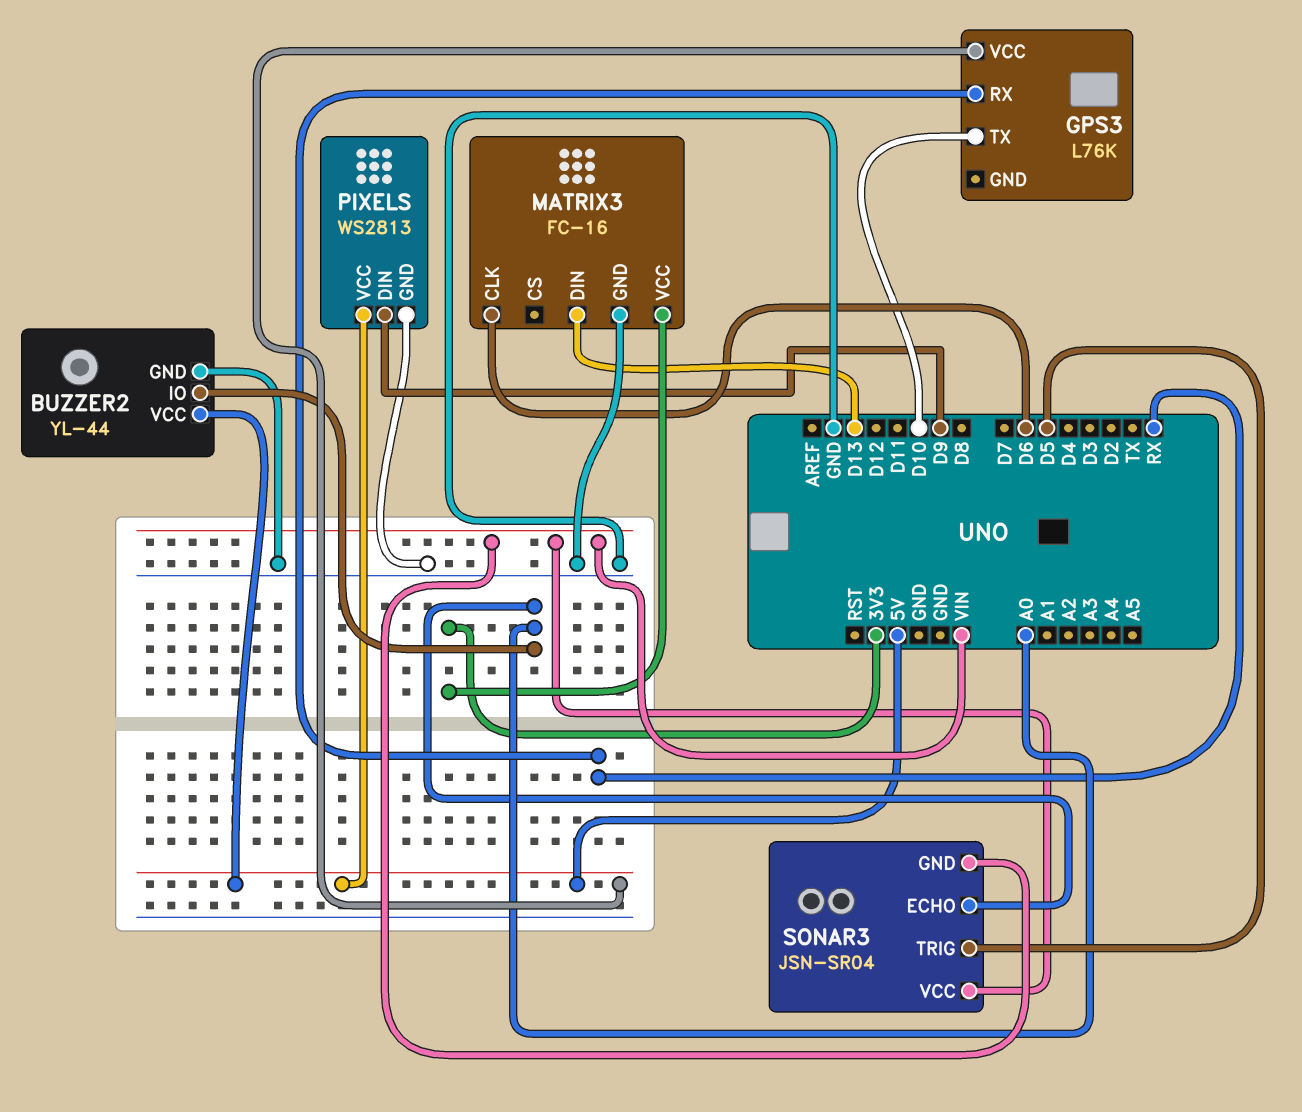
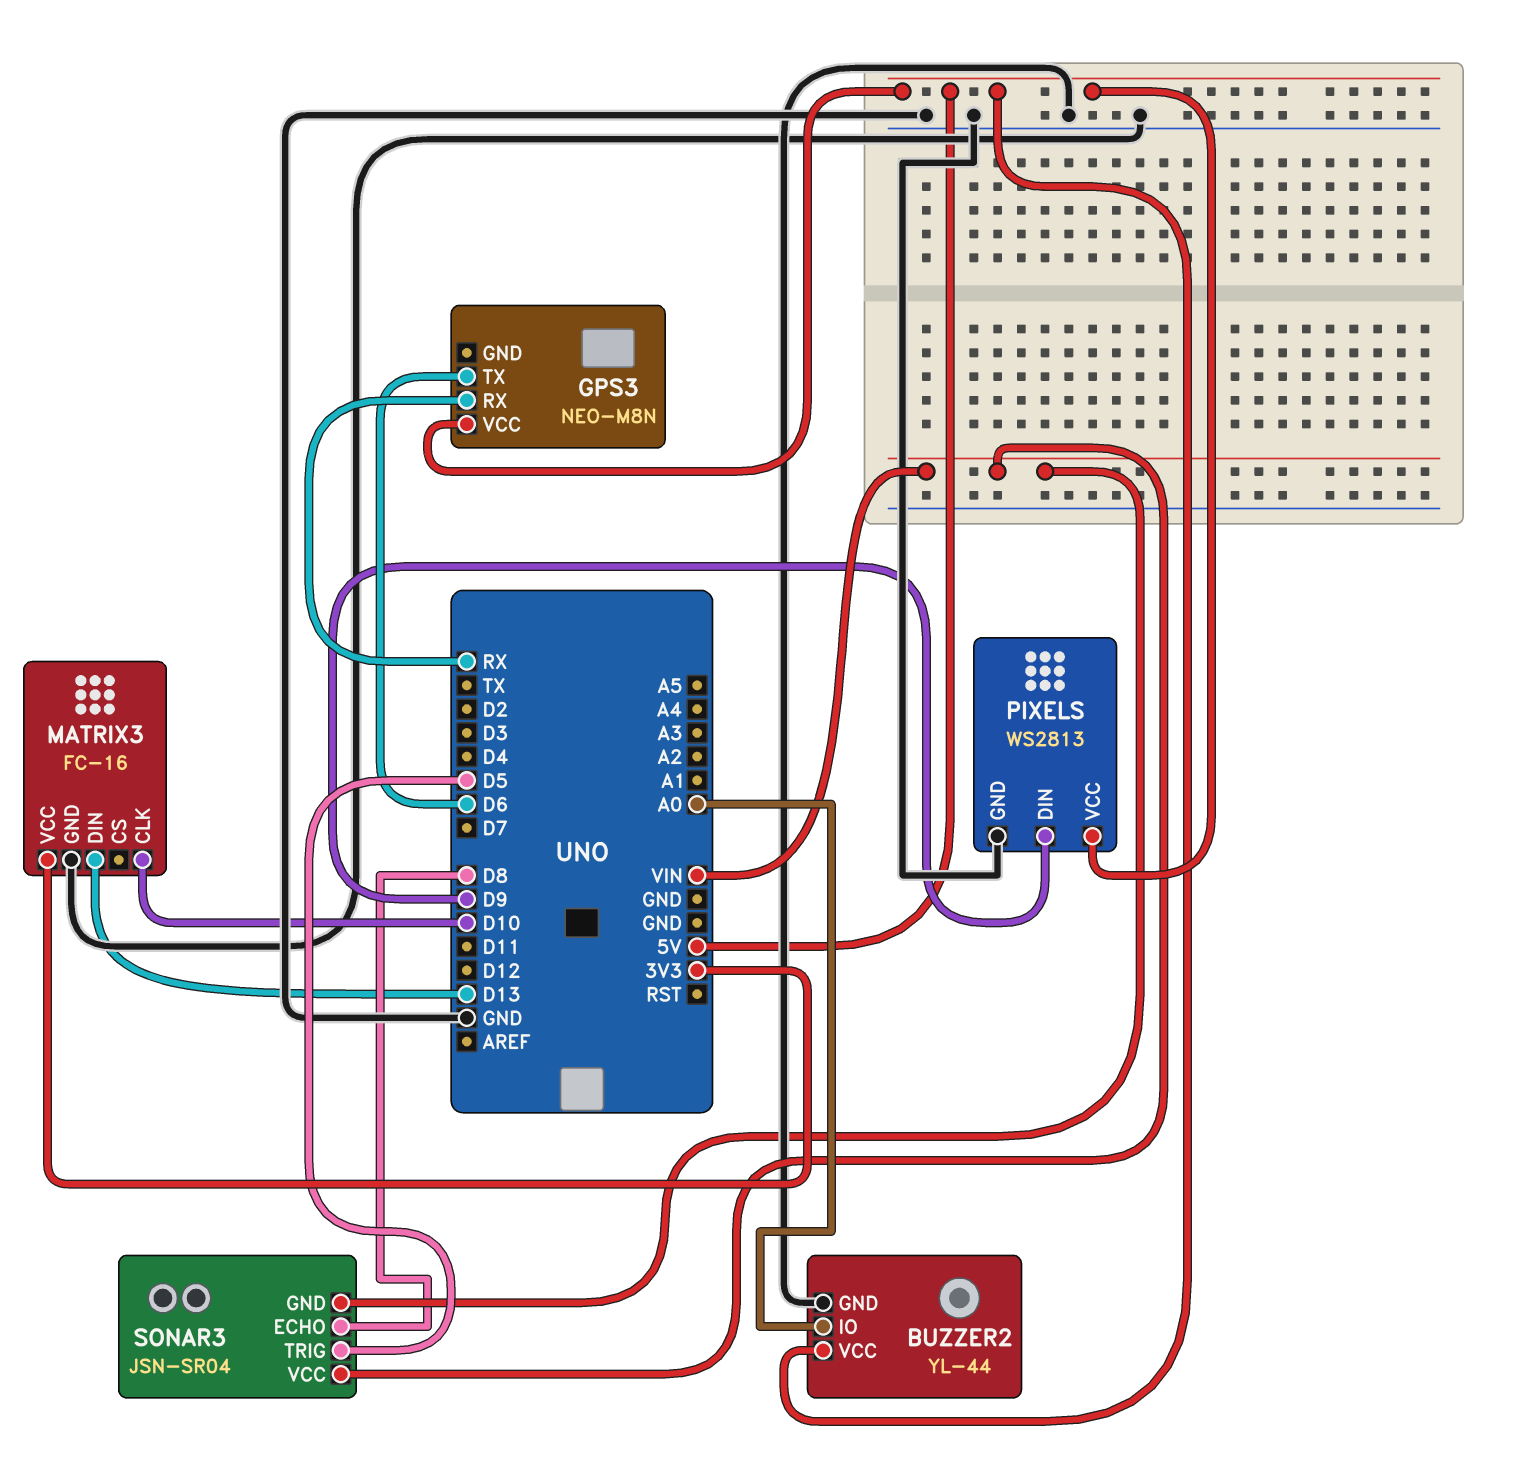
GPS3: L76K -> NEO-M8N
GPS3 pin TX: D10 -> D6
MATRIX3 pin CLK: D6 -> D10
SONAR3 pin ECHO: A0 -> D8

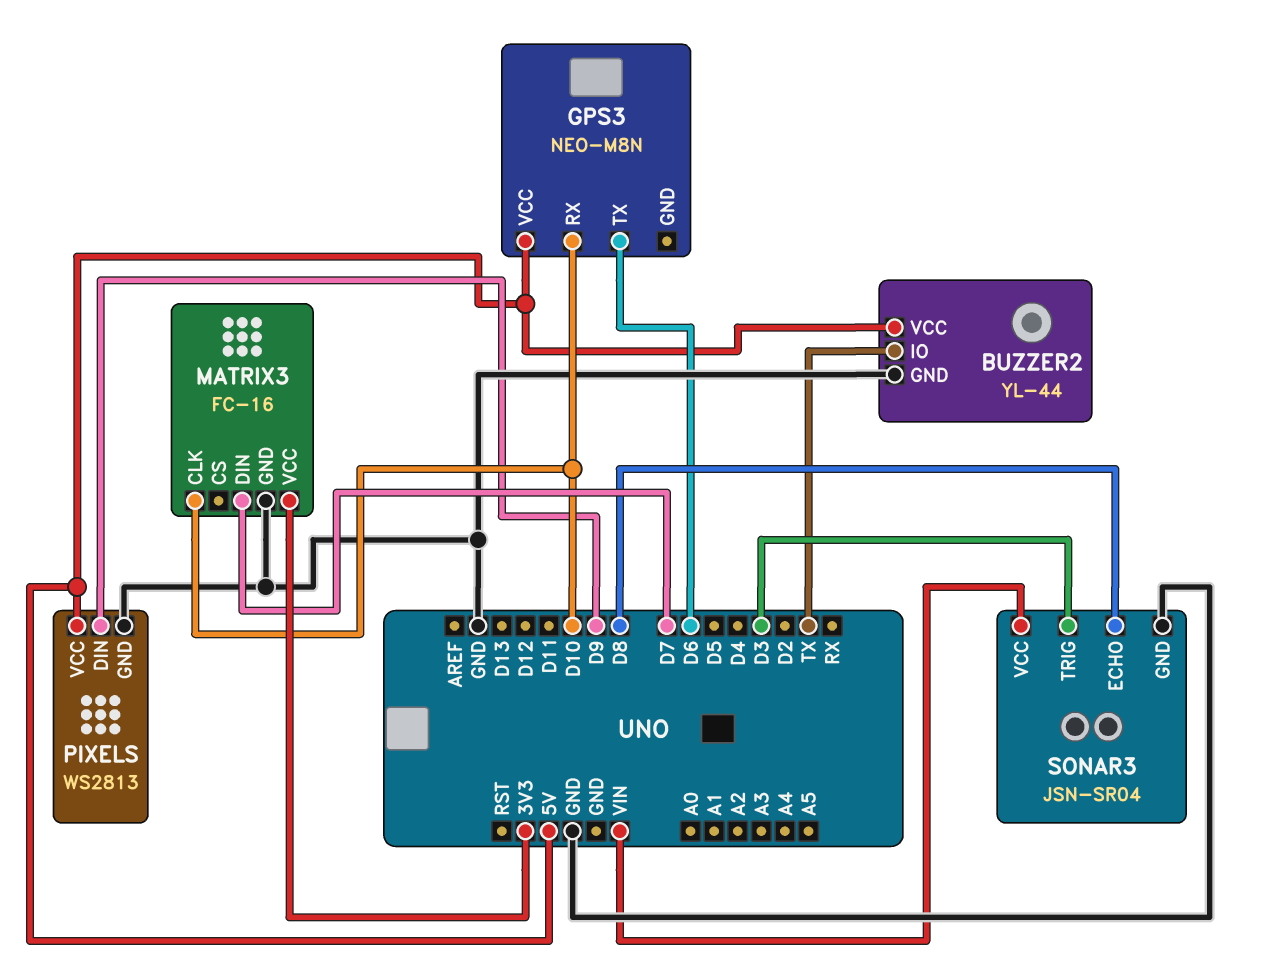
BUZZER2 pin IO: A0 -> TX
GPS3 pin RX: RX -> D10
MATRIX3 pin DIN: D13 -> D7
SONAR3 pin GND: VIN -> GND
SONAR3 pin TRIG: D5 -> D3

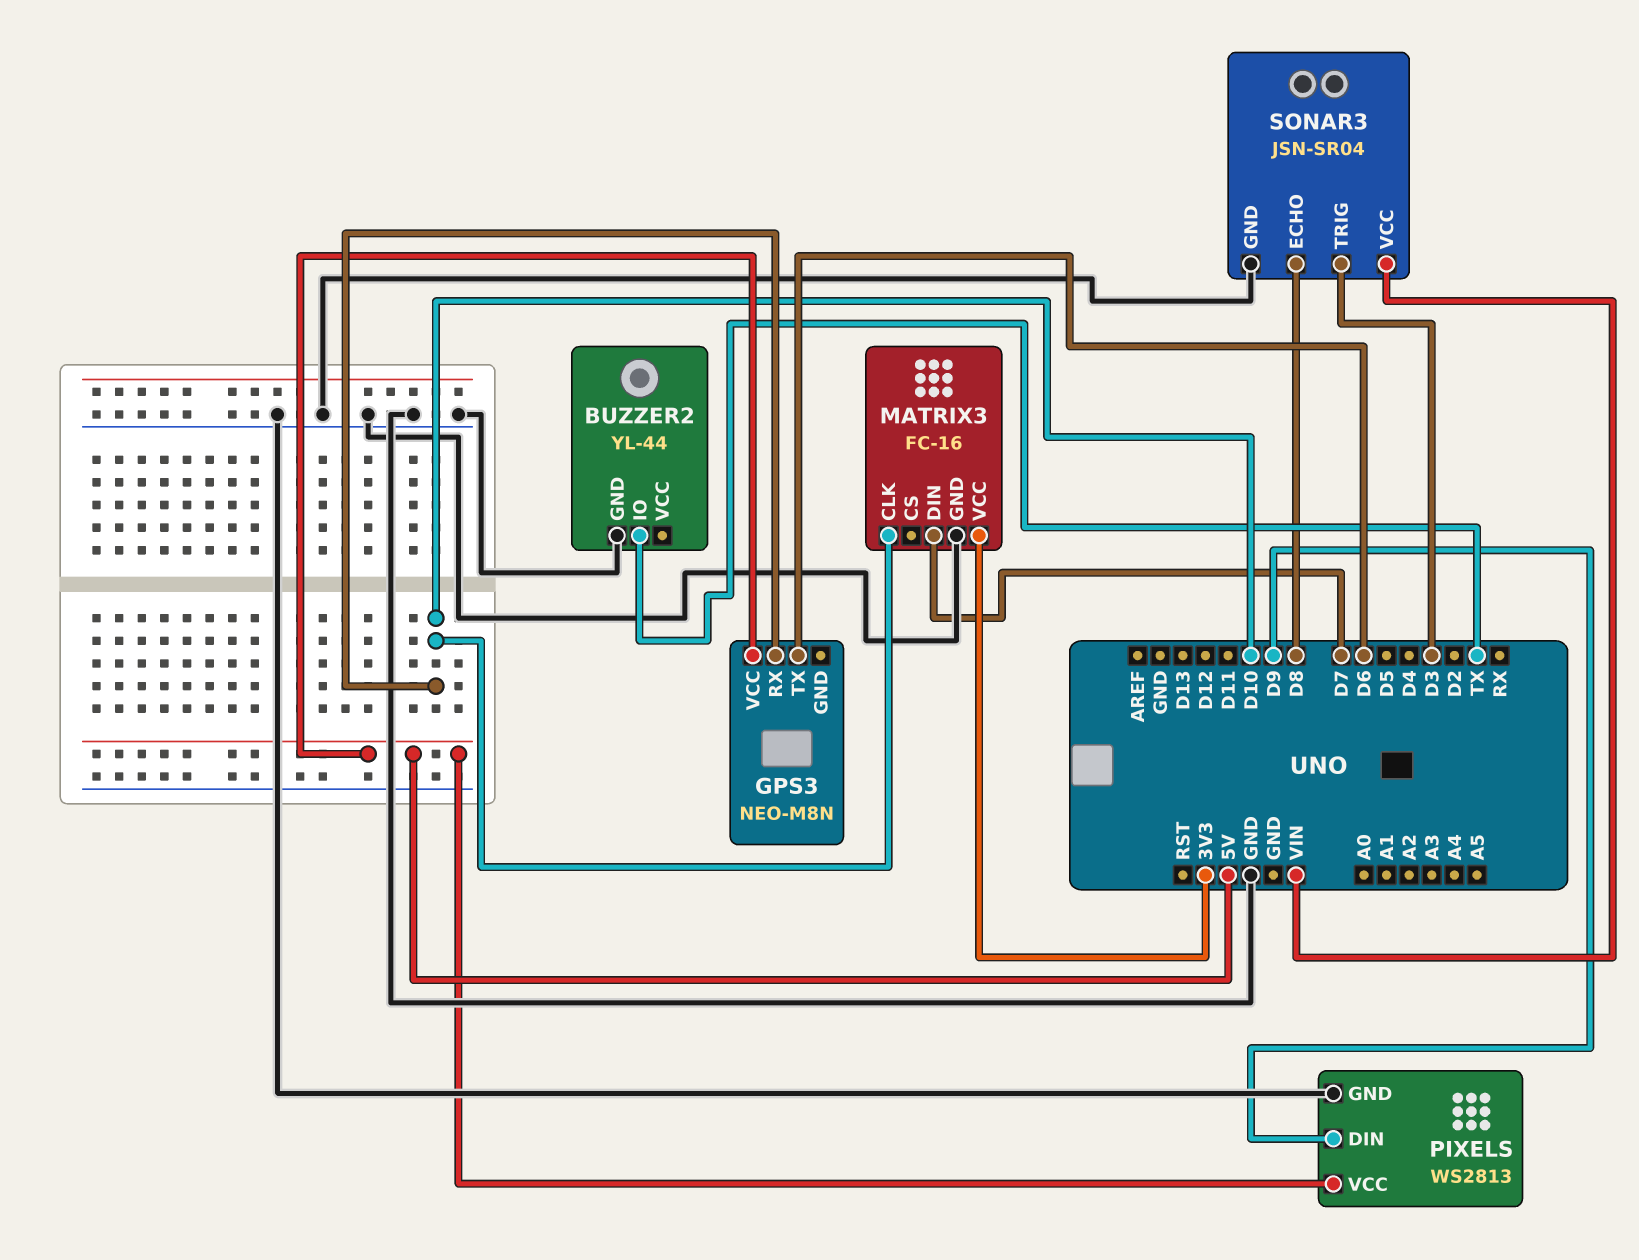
BUZZER2 pin VCC: 5V -> none

